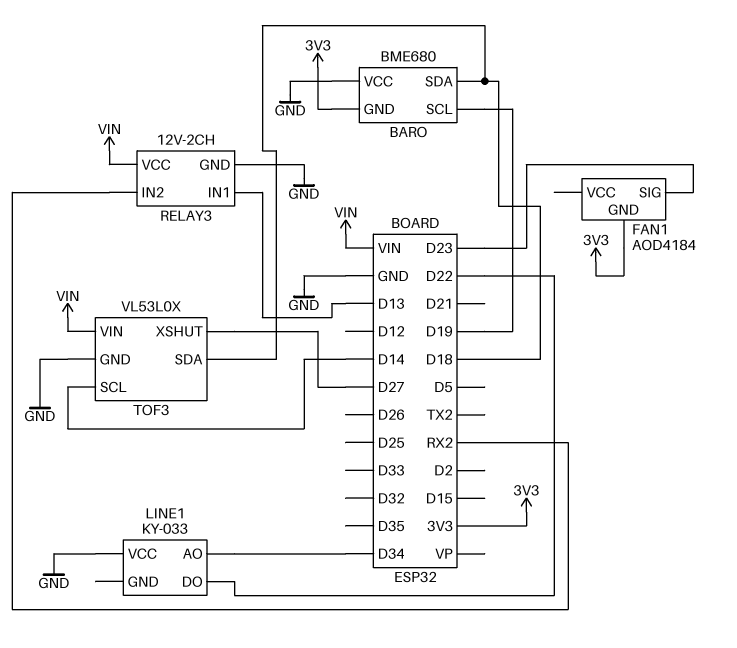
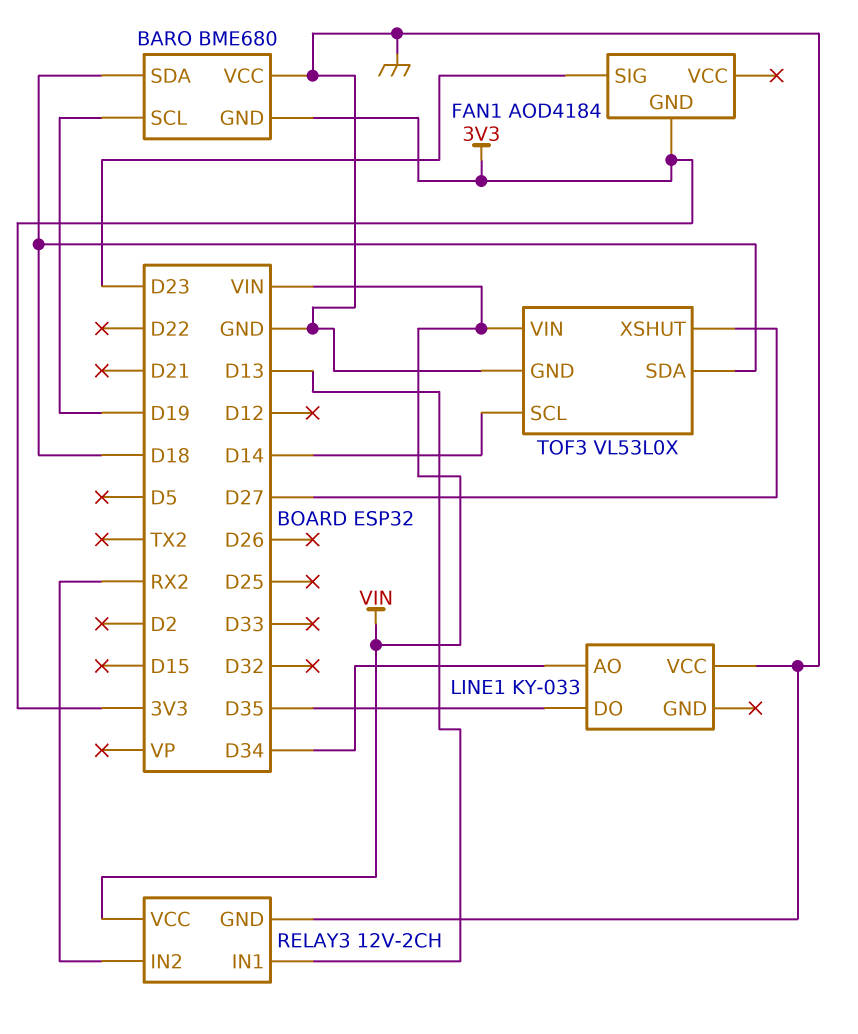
LINE1 pin DO: D22 -> D35

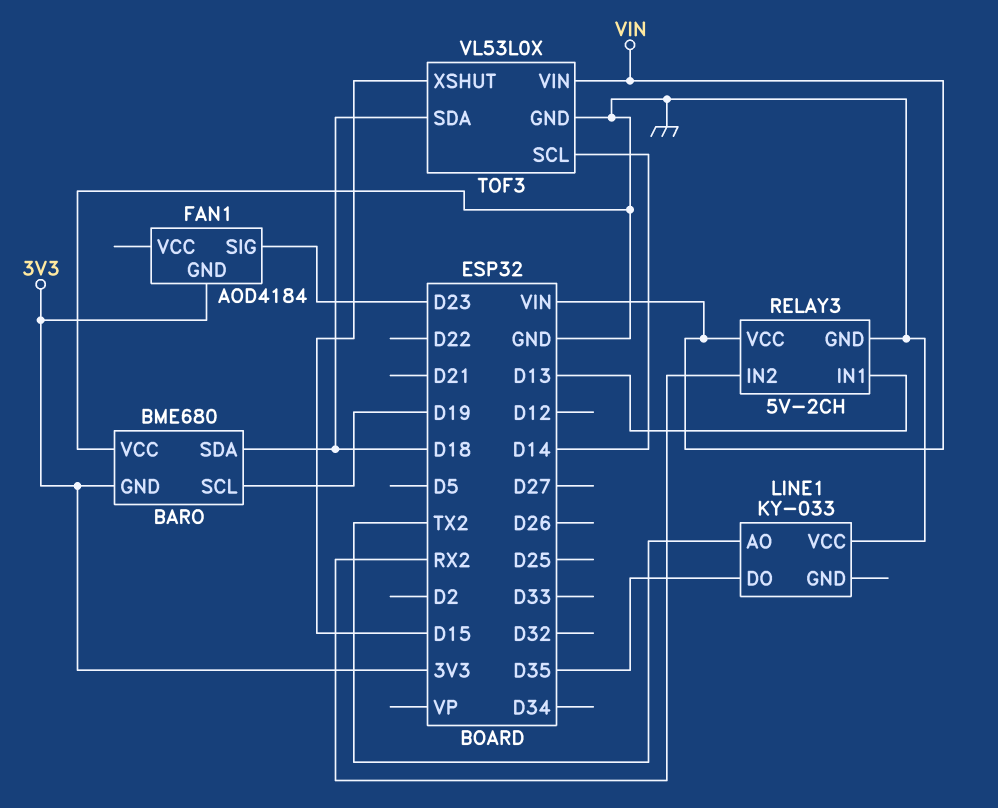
LINE1 pin AO: D34 -> TX2
RELAY3: 12V-2CH -> 5V-2CH
TOF3 pin XSHUT: D27 -> D15

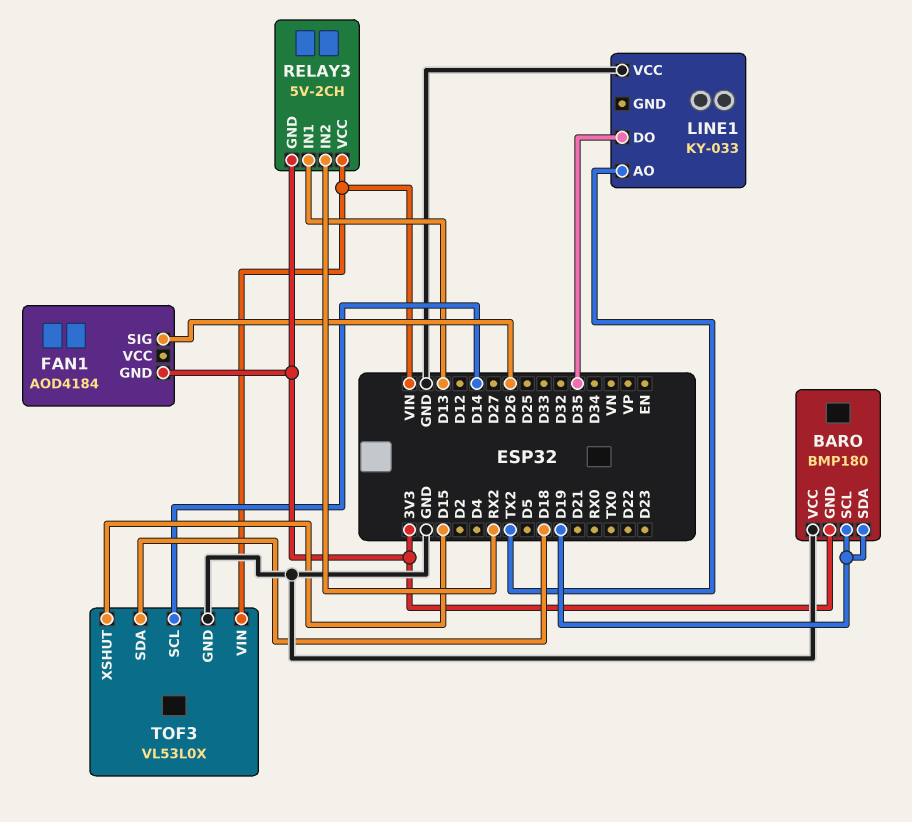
BARO: BME680 -> BMP180
BARO pin SDA: D18 -> D19
FAN1 pin SIG: D23 -> D26
RELAY3 pin GND: GND -> 3V3

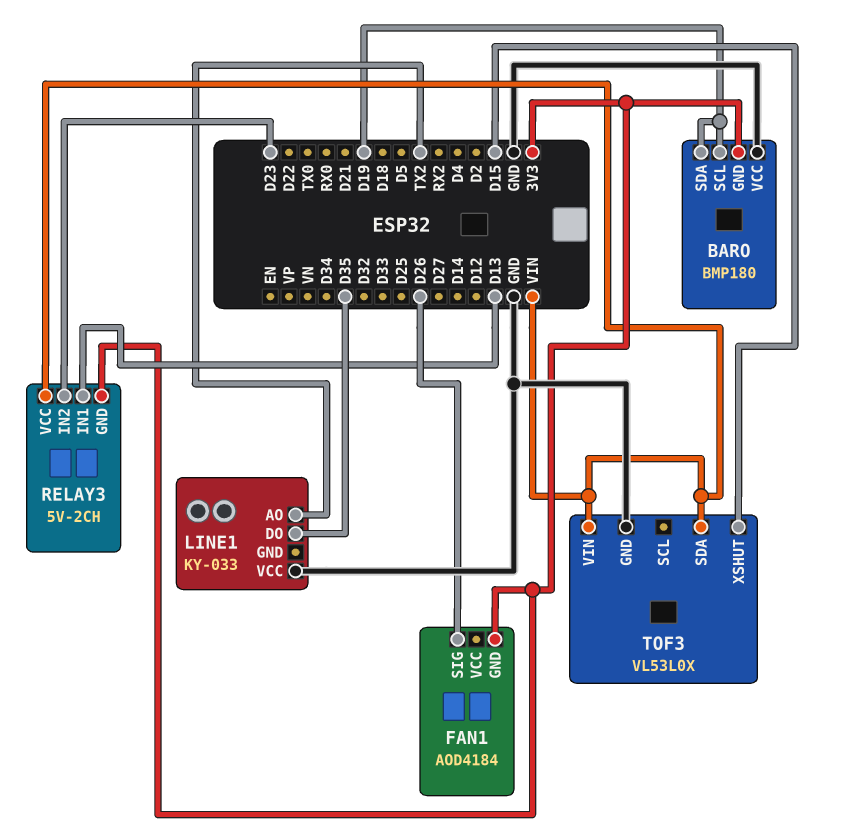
RELAY3 pin IN2: RX2 -> D23
TOF3 pin SCL: D14 -> none
TOF3 pin SDA: D18 -> VIN

